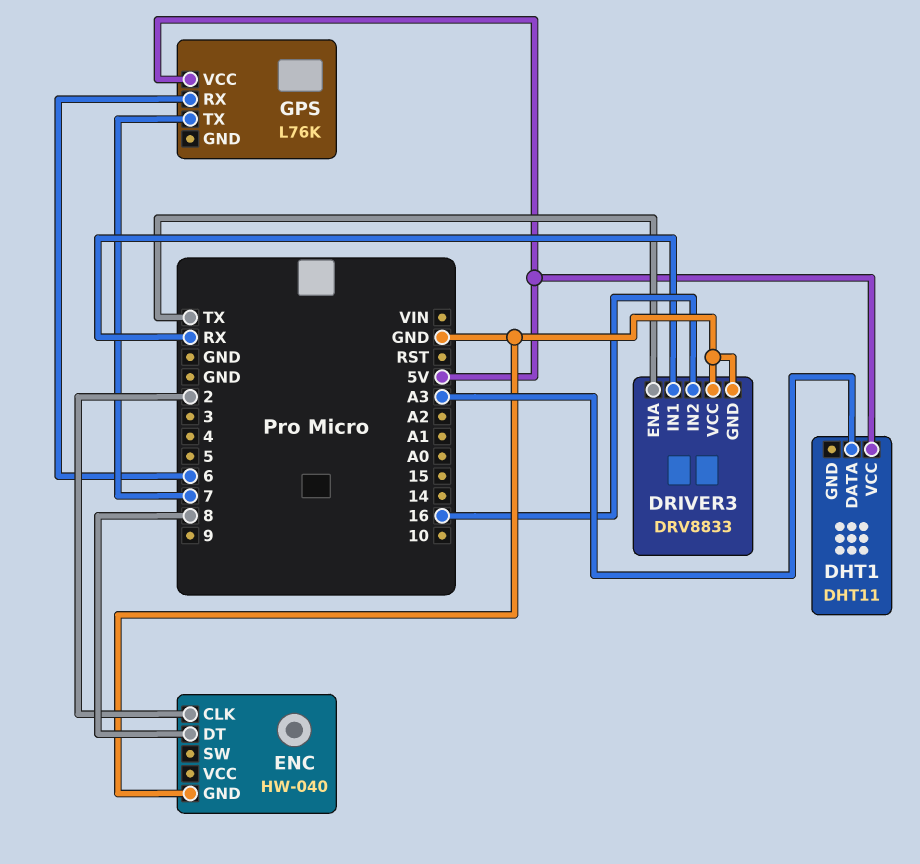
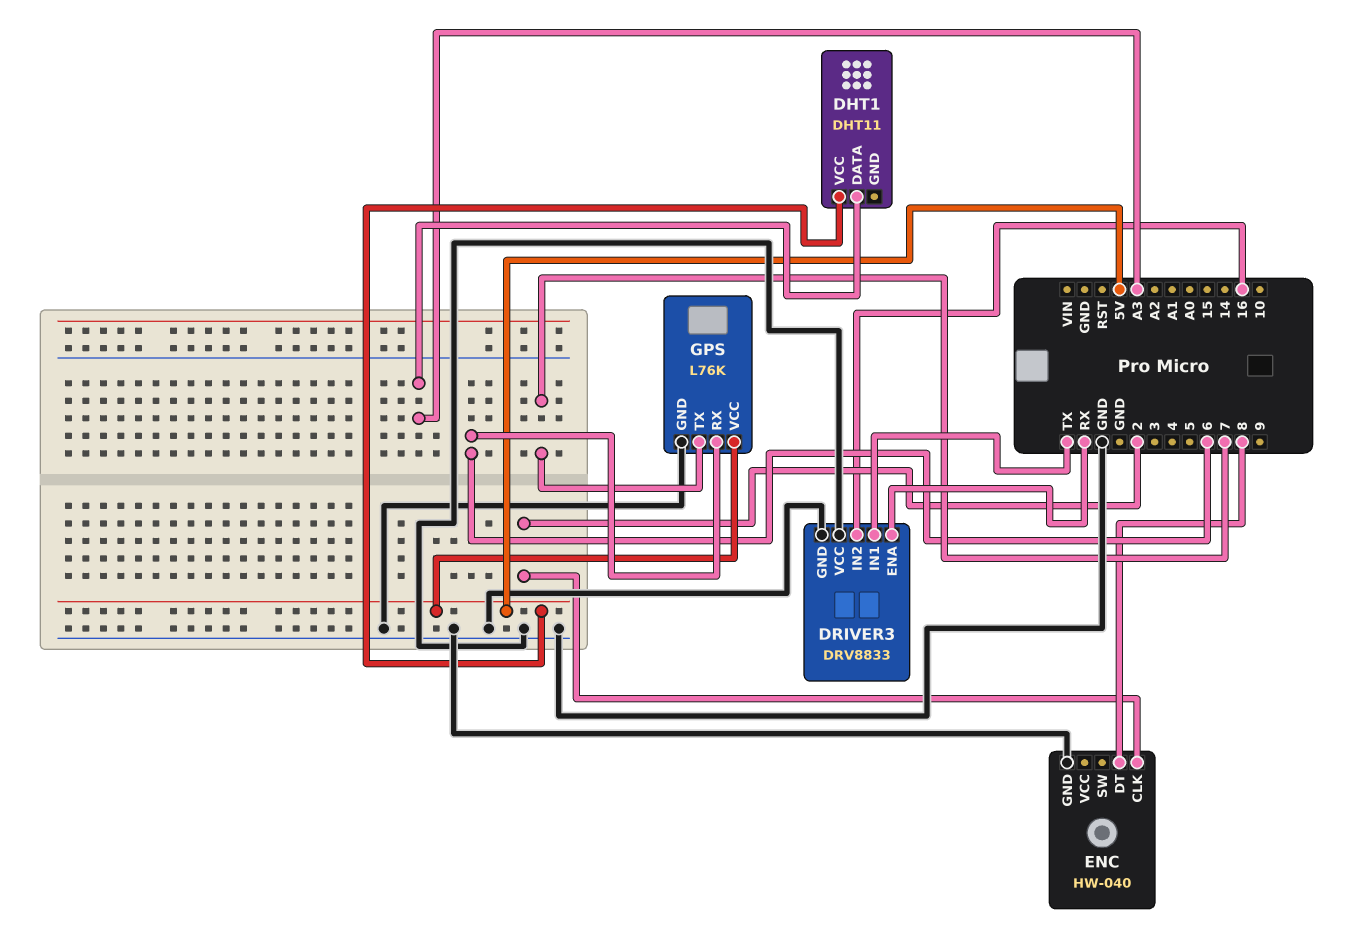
DRIVER3 pin ENA: TX -> RX
DRIVER3 pin IN1: RX -> TX
GPS pin GND: none -> GND

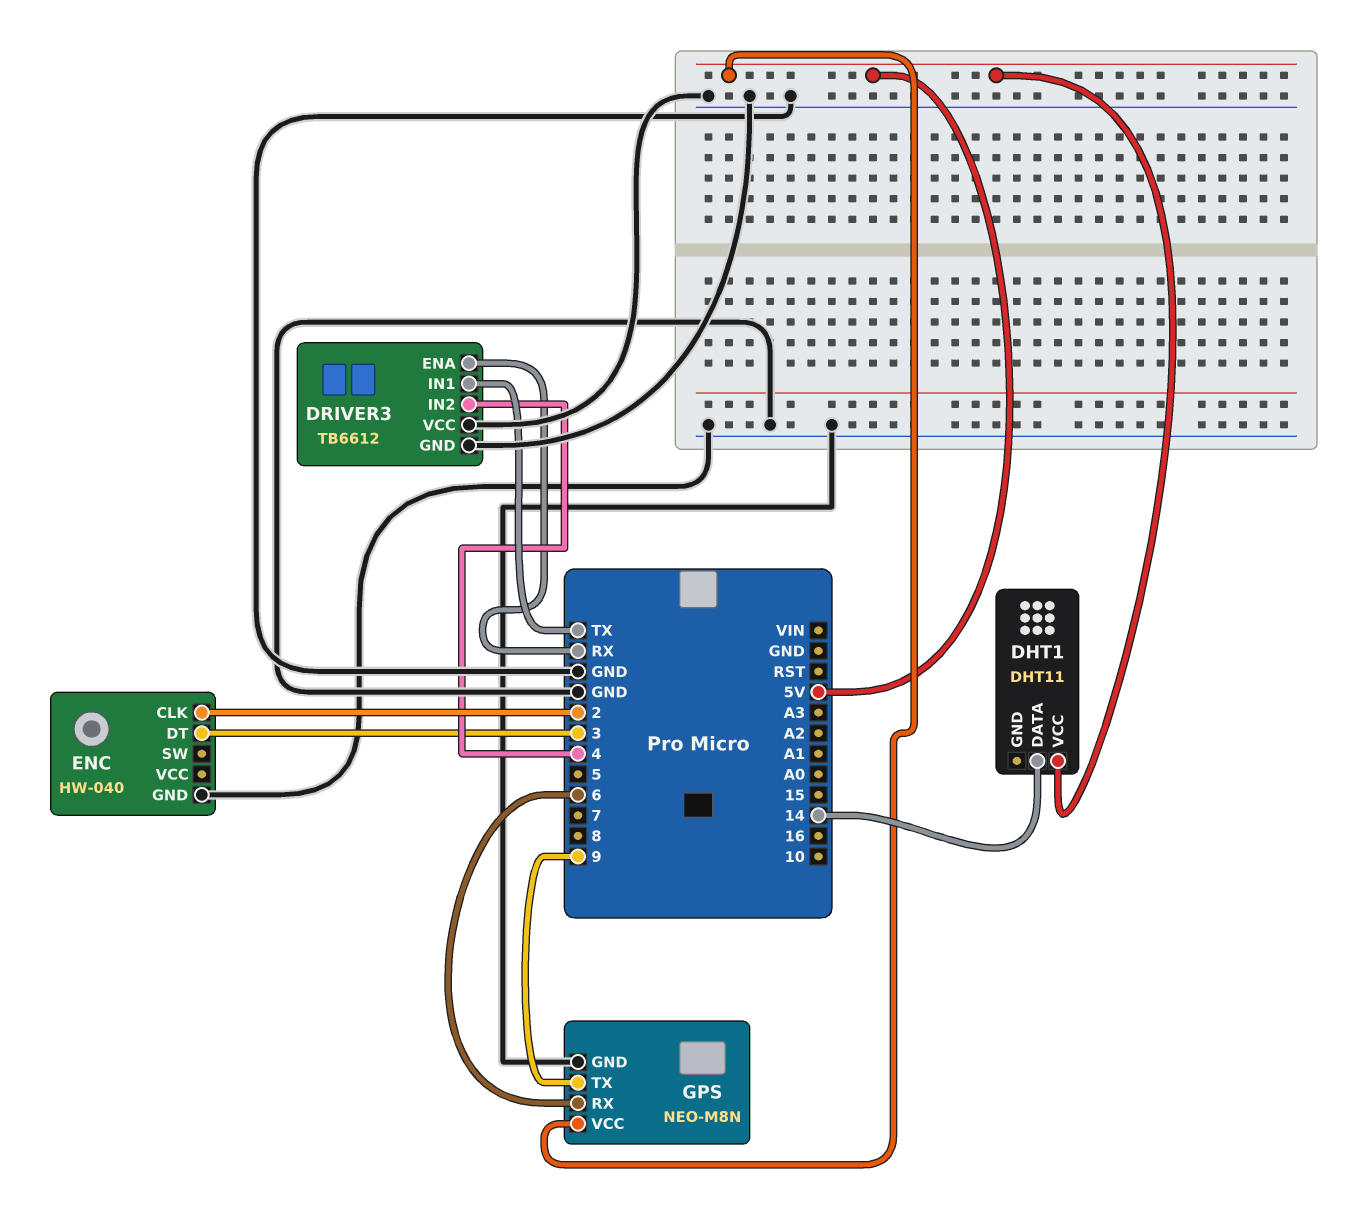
DHT1 pin DATA: A3 -> 14
DRIVER3: DRV8833 -> TB6612
DRIVER3 pin IN2: 16 -> 4
ENC pin DT: 8 -> 3
GPS: L76K -> NEO-M8N
GPS pin TX: 7 -> 9

